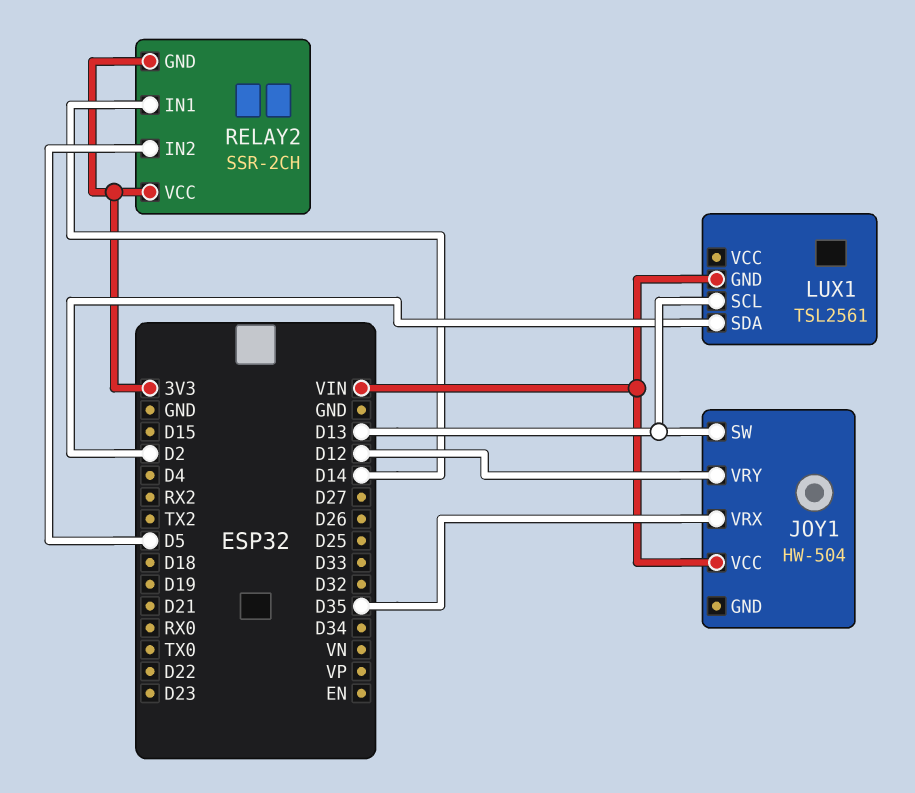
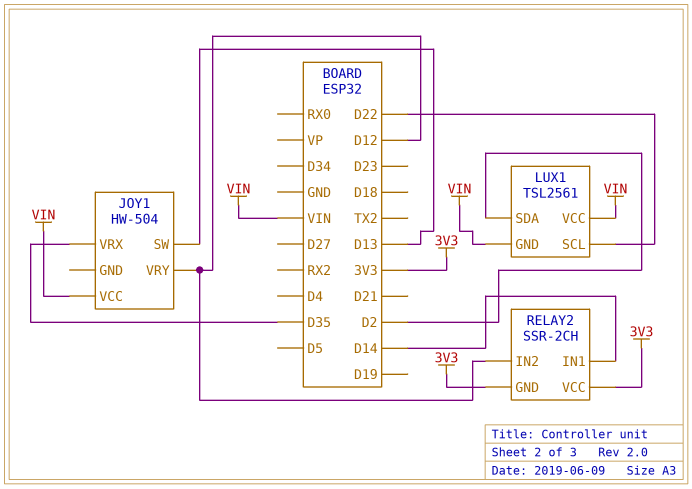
LUX1 pin SCL: D13 -> D22
LUX1 pin VCC: none -> VIN
RELAY2 pin IN2: D5 -> D12

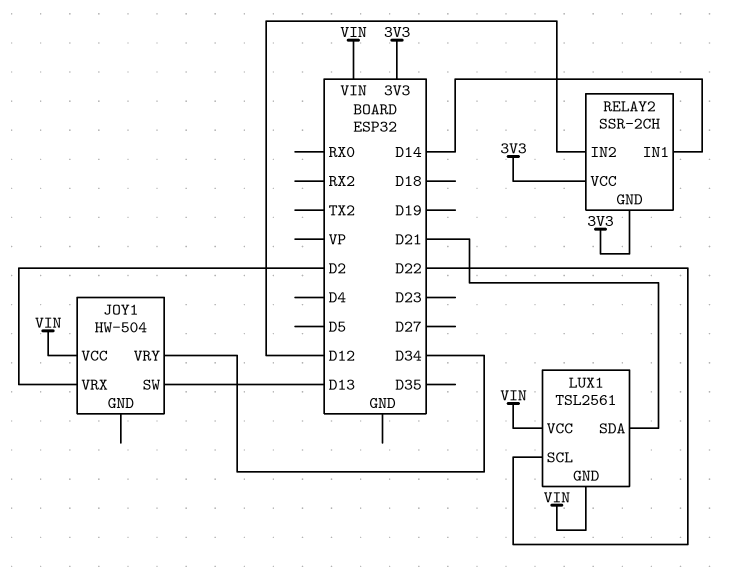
JOY1 pin VRX: D35 -> D2
JOY1 pin VRY: D12 -> D34
LUX1 pin SDA: D2 -> D21

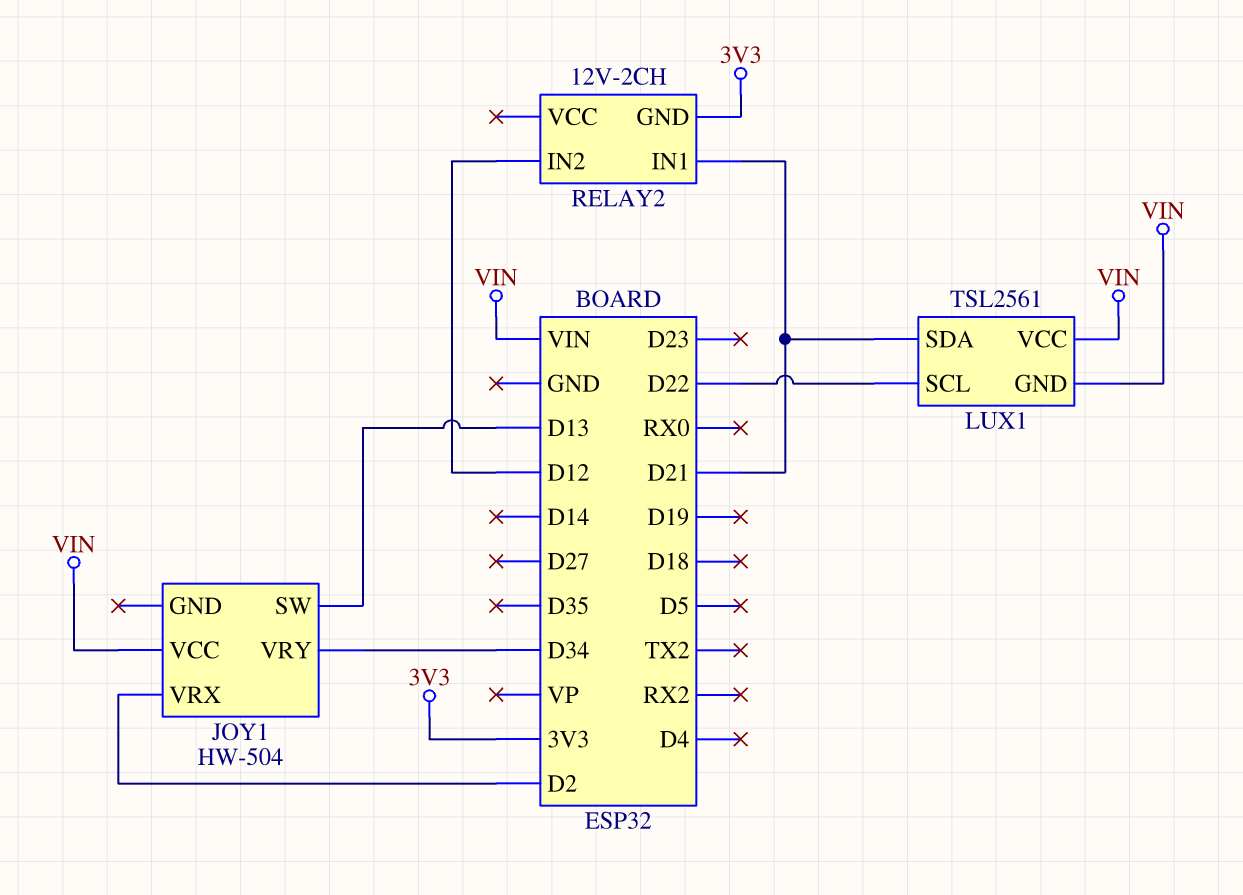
RELAY2: SSR-2CH -> 12V-2CH
RELAY2 pin IN1: D14 -> D21
RELAY2 pin VCC: 3V3 -> none

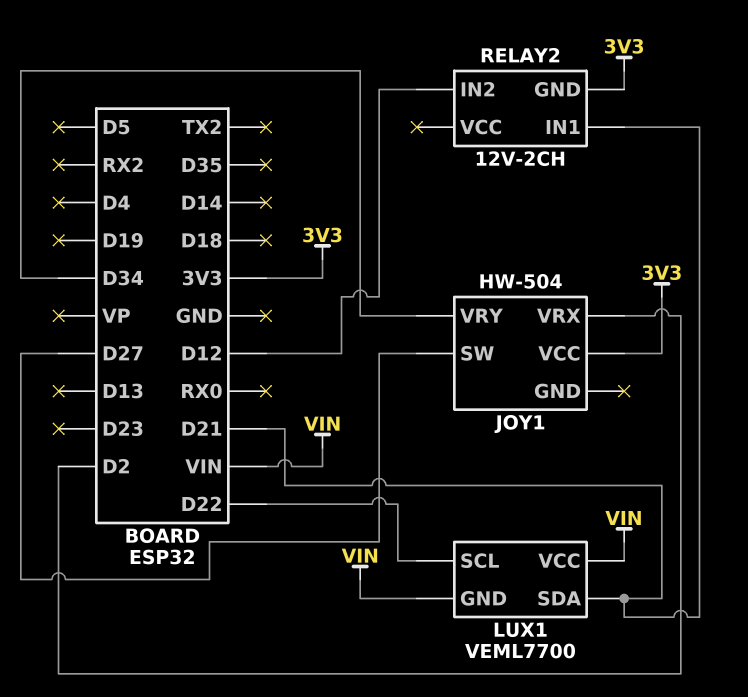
JOY1 pin SW: D13 -> D27
JOY1 pin VCC: VIN -> 3V3
LUX1: TSL2561 -> VEML7700

